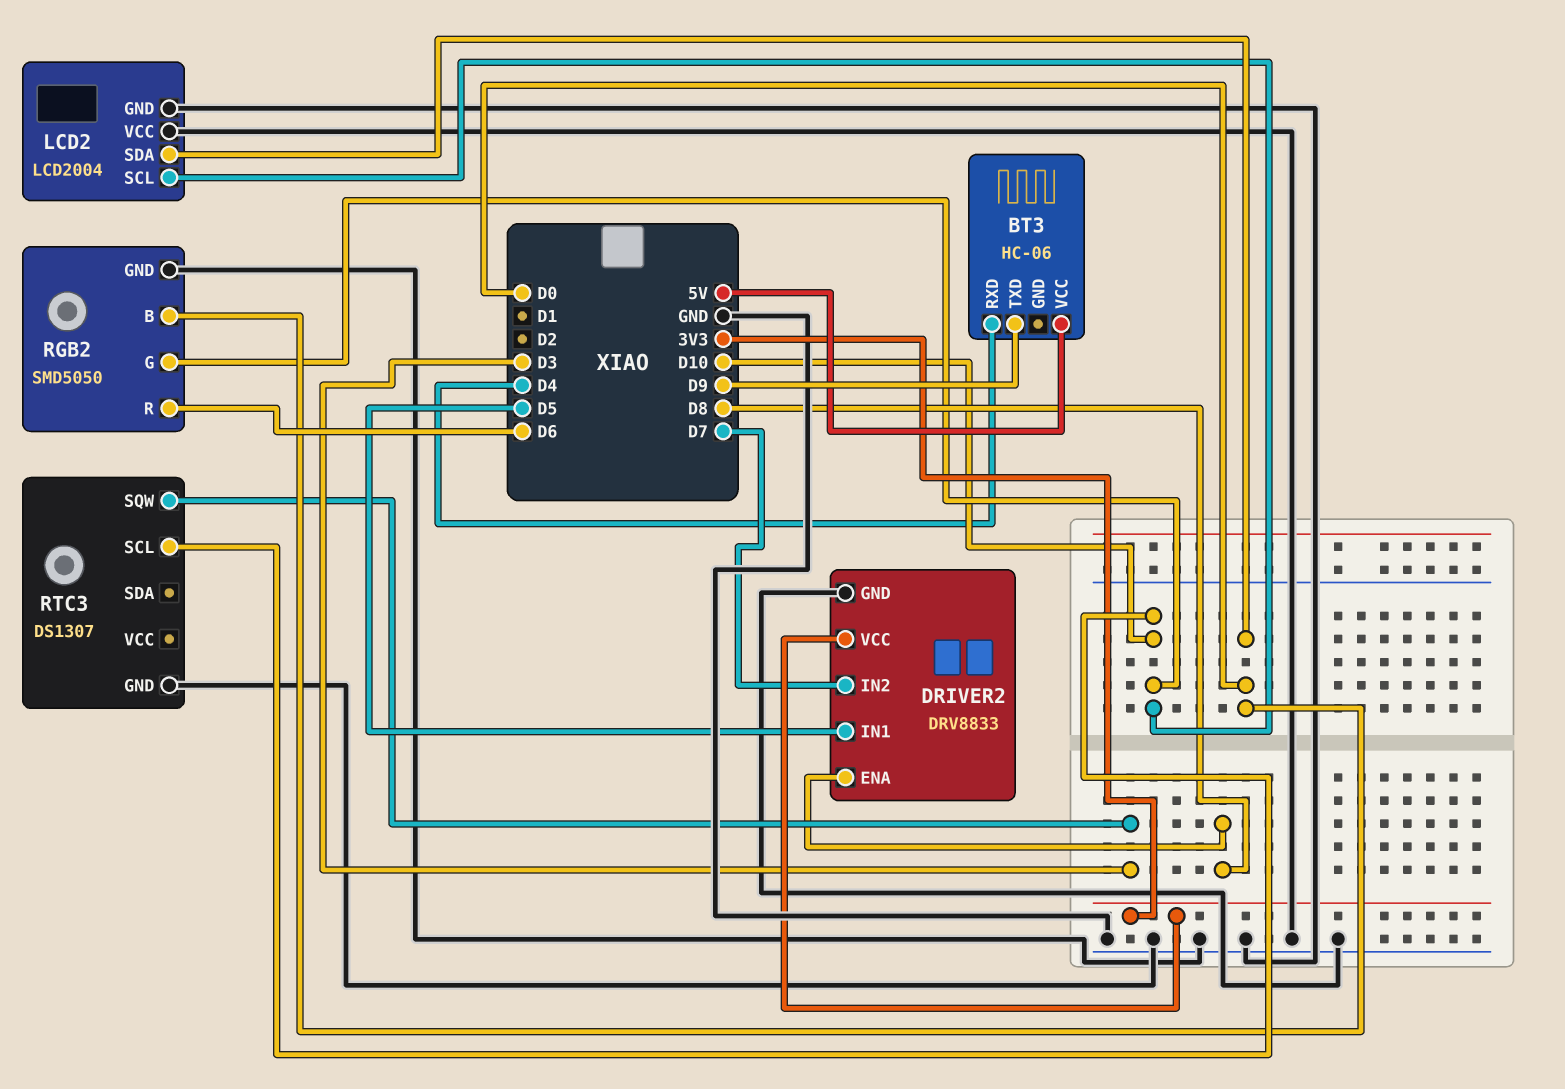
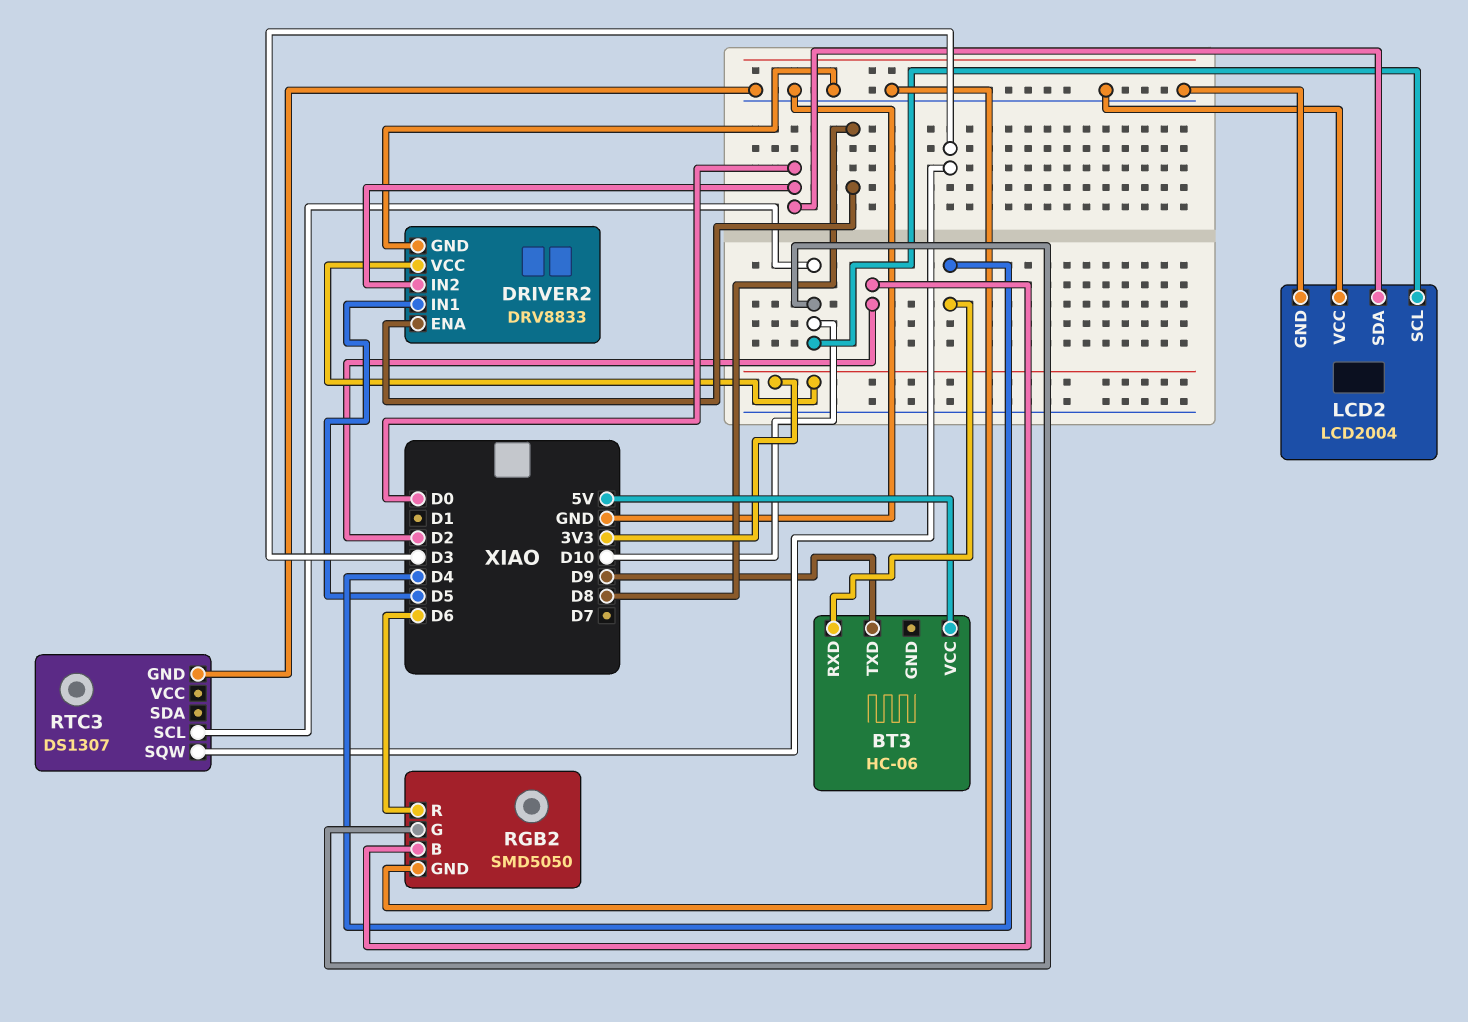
DRIVER2 pin IN2: D7 -> D0
RGB2 pin B: D0 -> D2

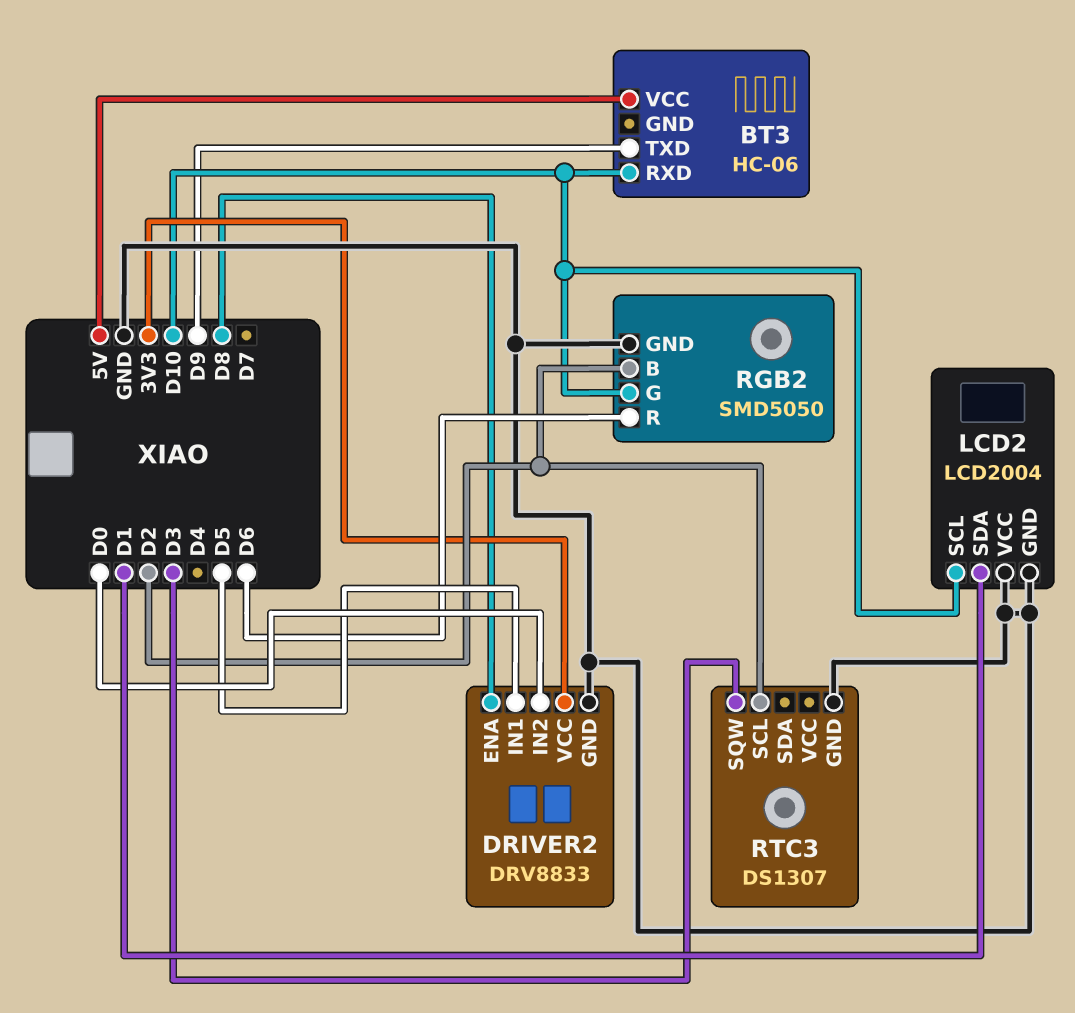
BT3 pin RXD: D4 -> D10
LCD2 pin SDA: D0 -> D1
RTC3 pin SCL: D10 -> D2

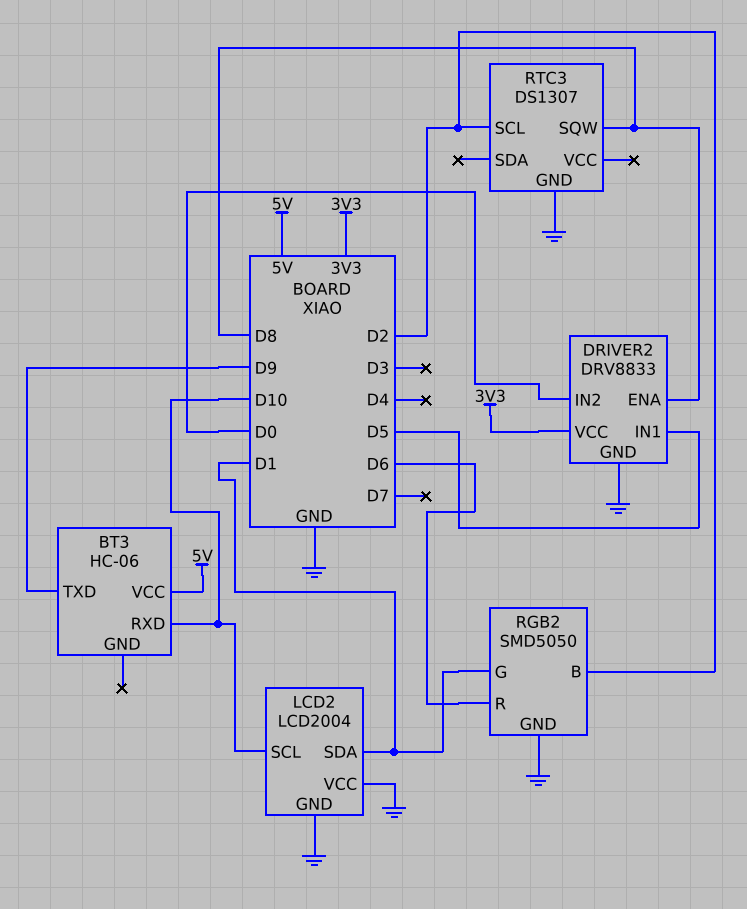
RGB2 pin G: D10 -> D1
RTC3 pin SQW: D3 -> D8

